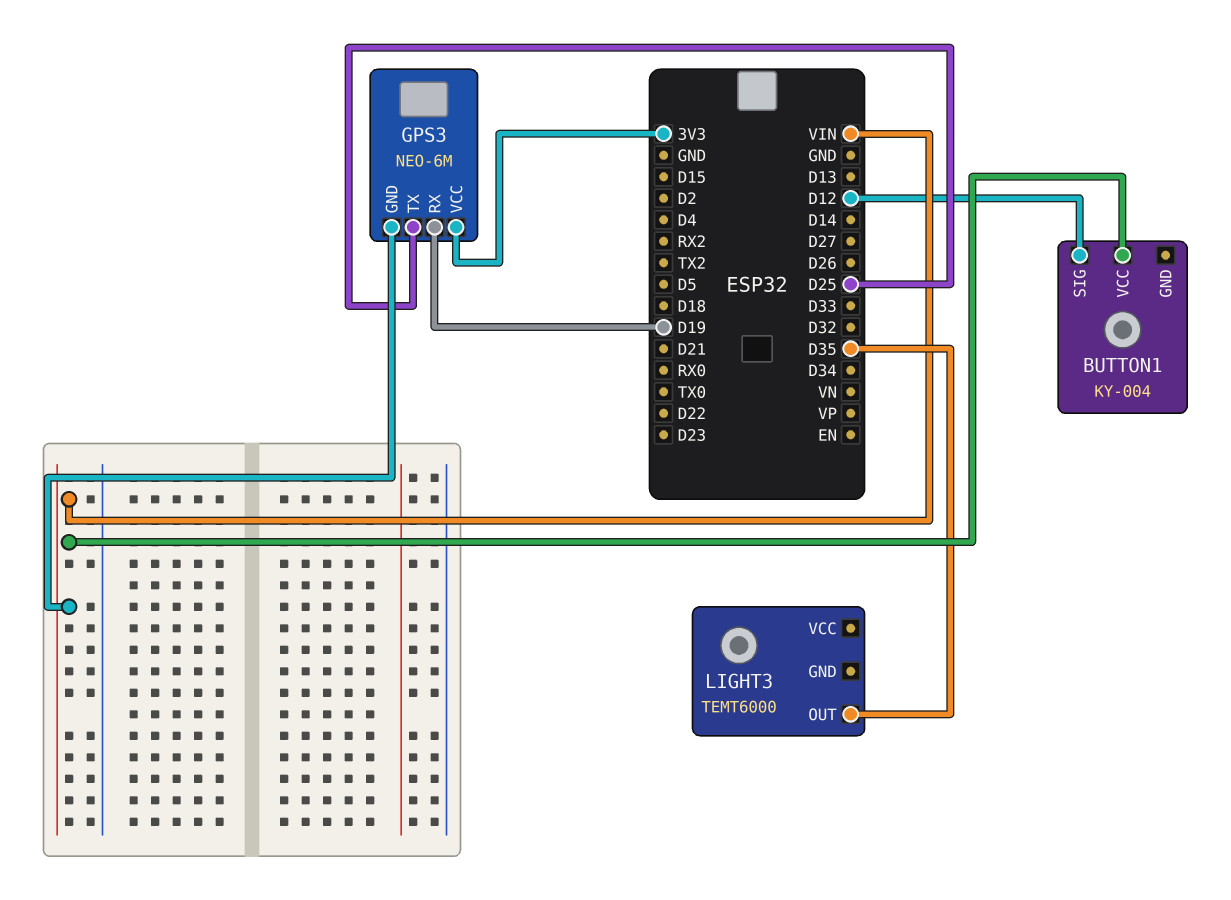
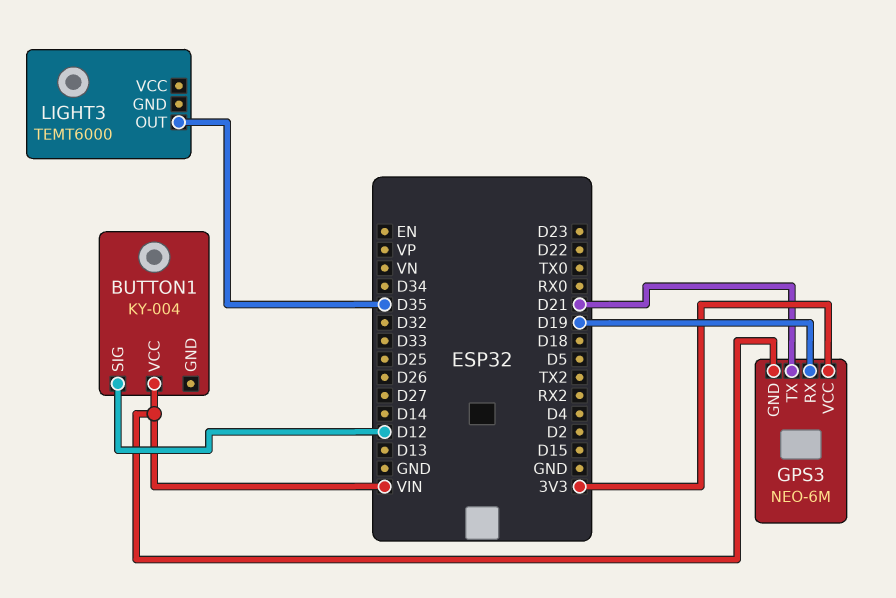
GPS3 pin TX: D25 -> D21

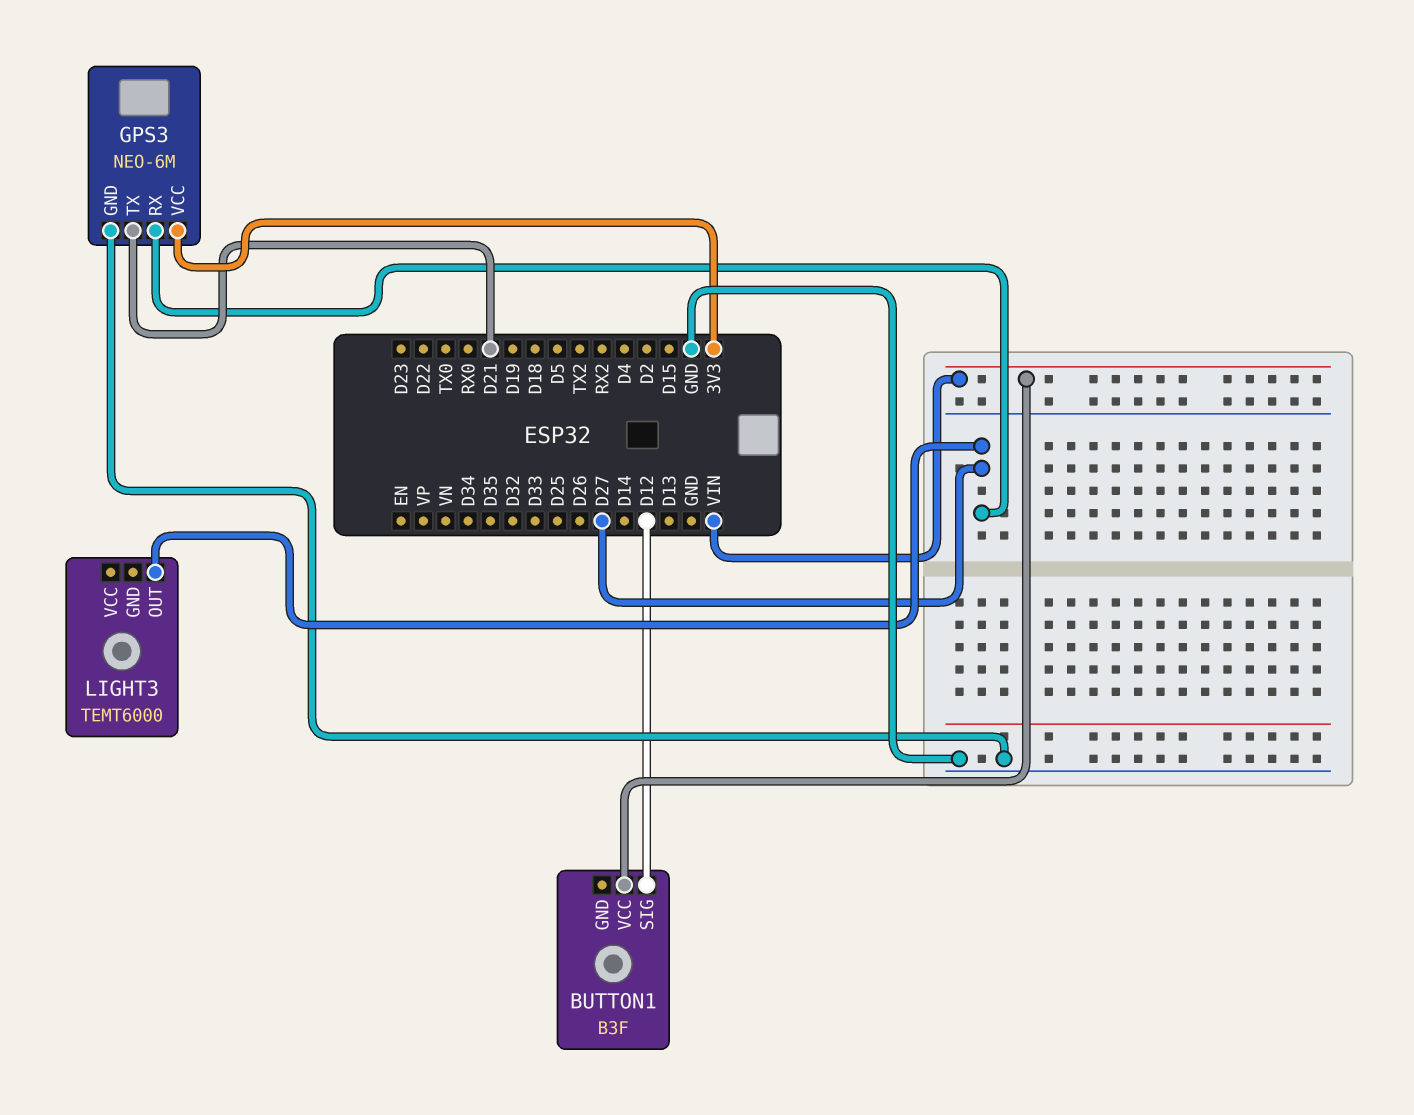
BUTTON1: KY-004 -> B3F
GPS3 pin GND: VIN -> GND
GPS3 pin RX: D19 -> D27
LIGHT3 pin OUT: D35 -> D27

